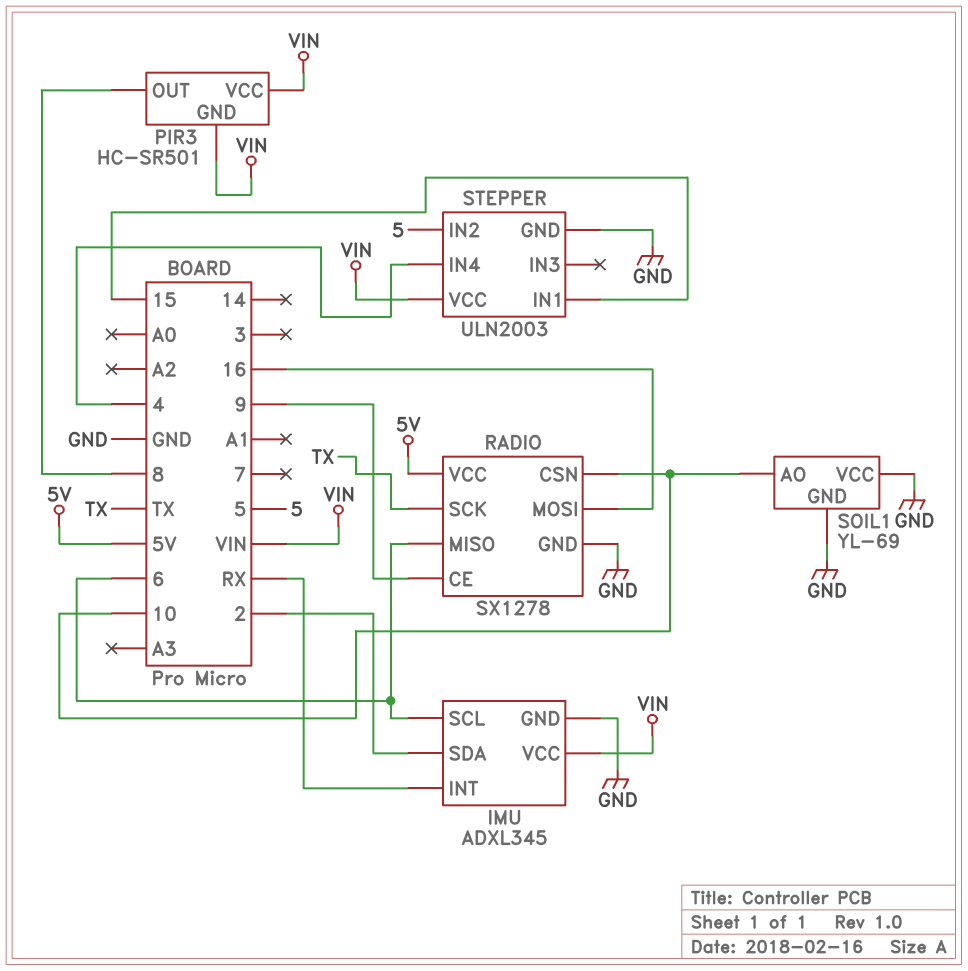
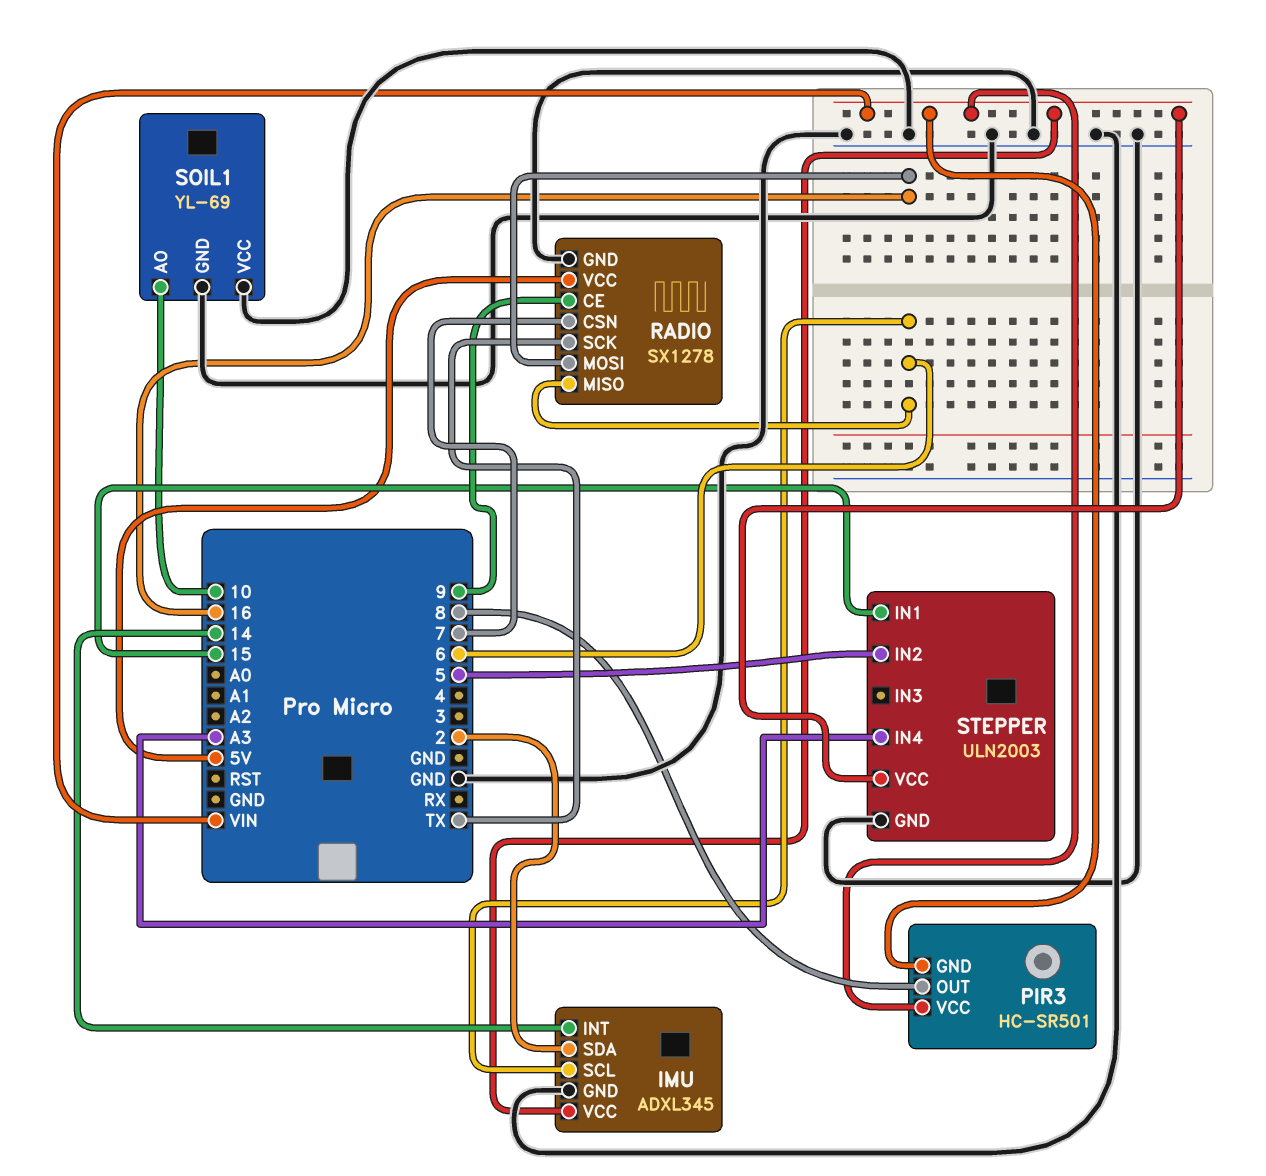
IMU pin INT: RX -> 14
RADIO pin CSN: 10 -> 7
STEPPER pin IN4: 4 -> A3

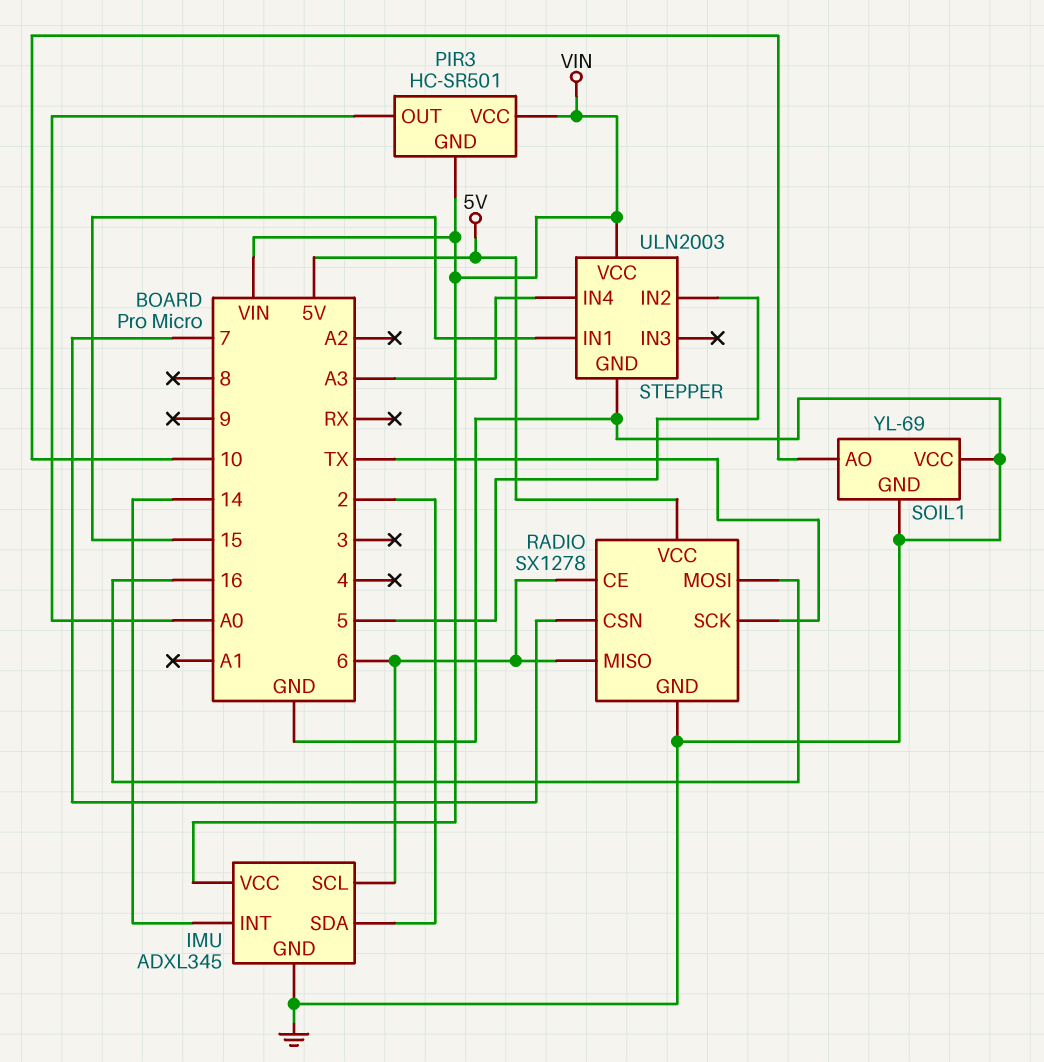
PIR3 pin OUT: 8 -> A0
RADIO pin CE: 9 -> 6

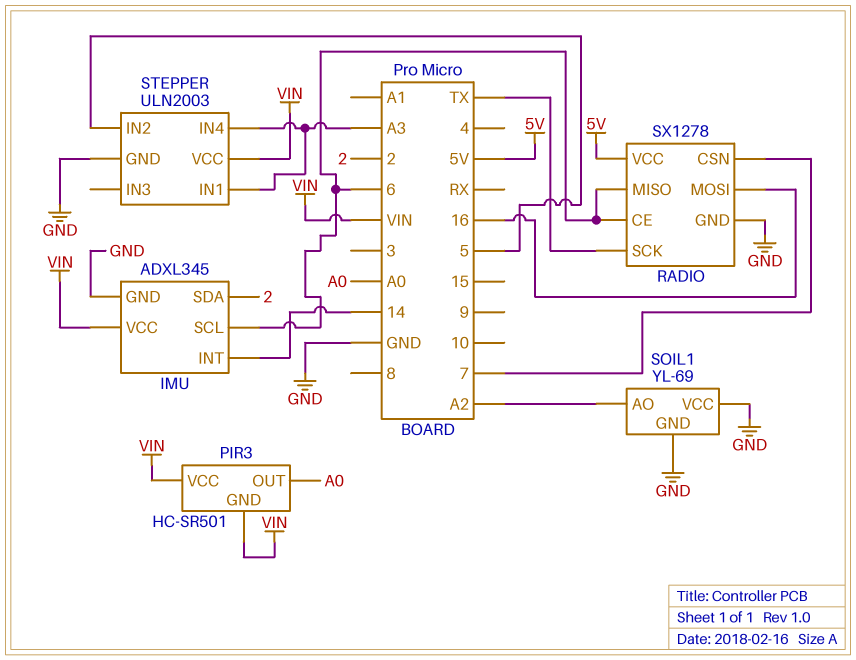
SOIL1 pin AO: 10 -> A2
STEPPER pin IN1: 15 -> A3

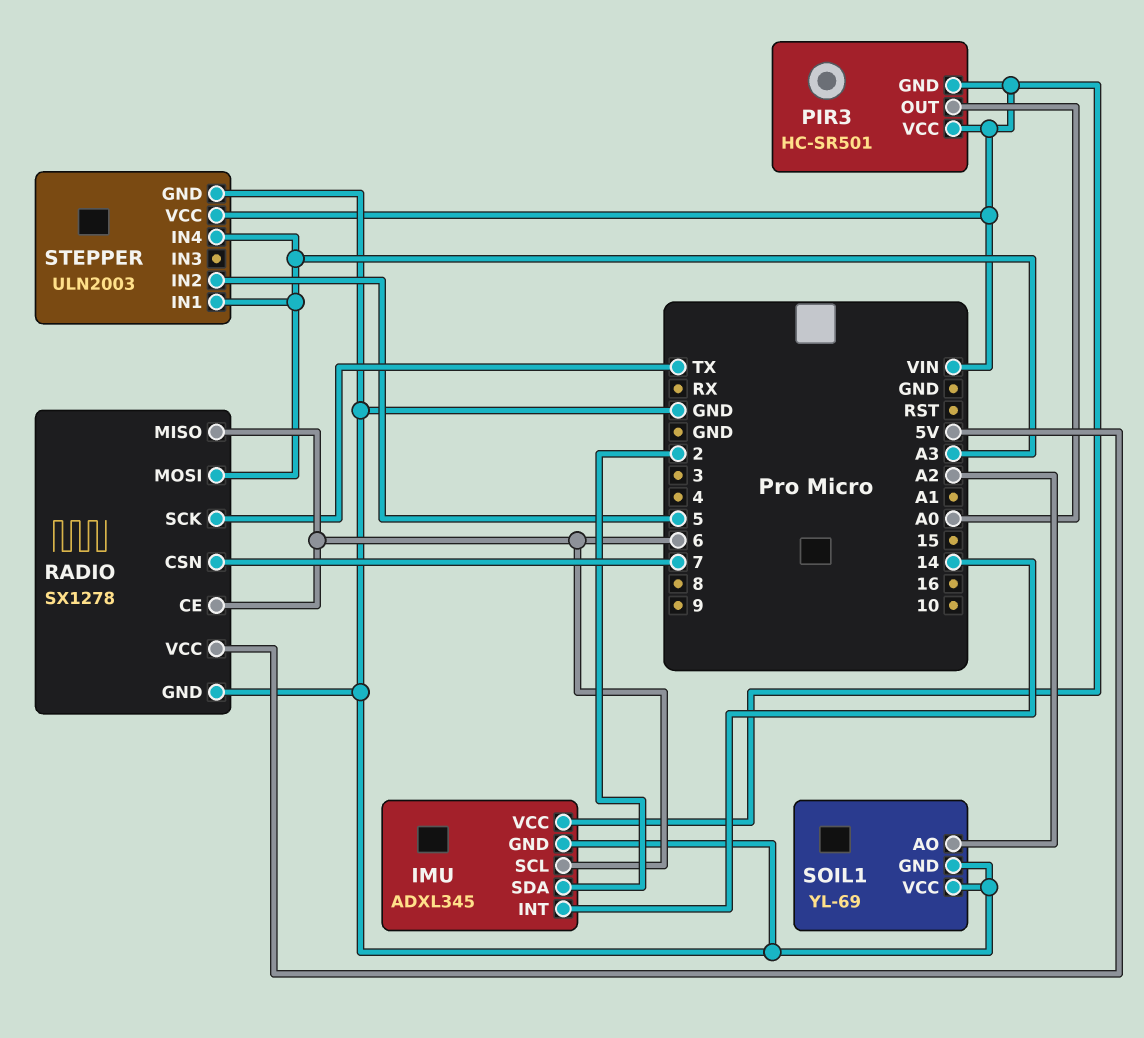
RADIO pin MOSI: 16 -> A3

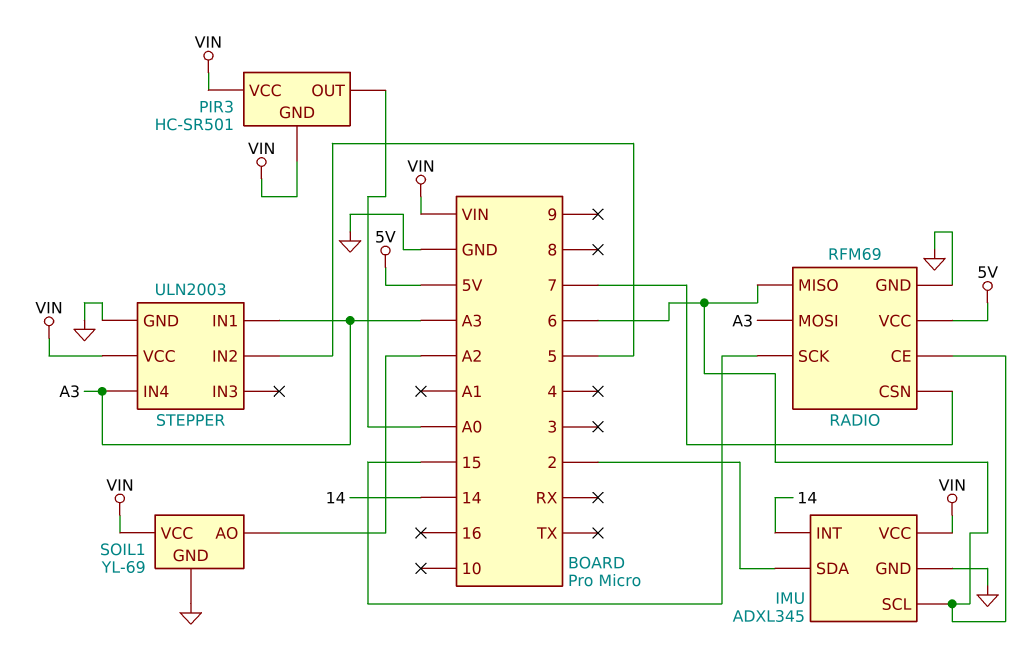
RADIO: SX1278 -> RFM69
RADIO pin SCK: TX -> 15
SOIL1 pin VCC: GND -> VIN

